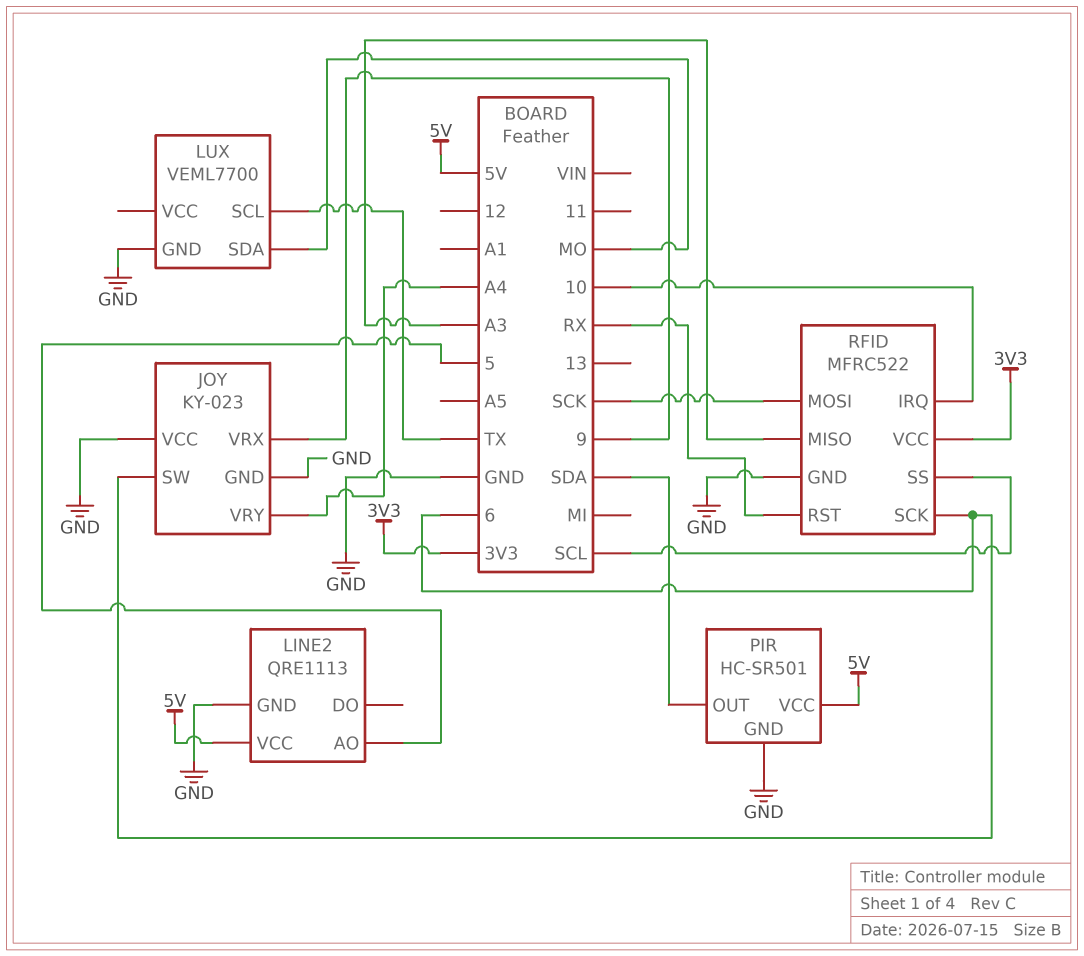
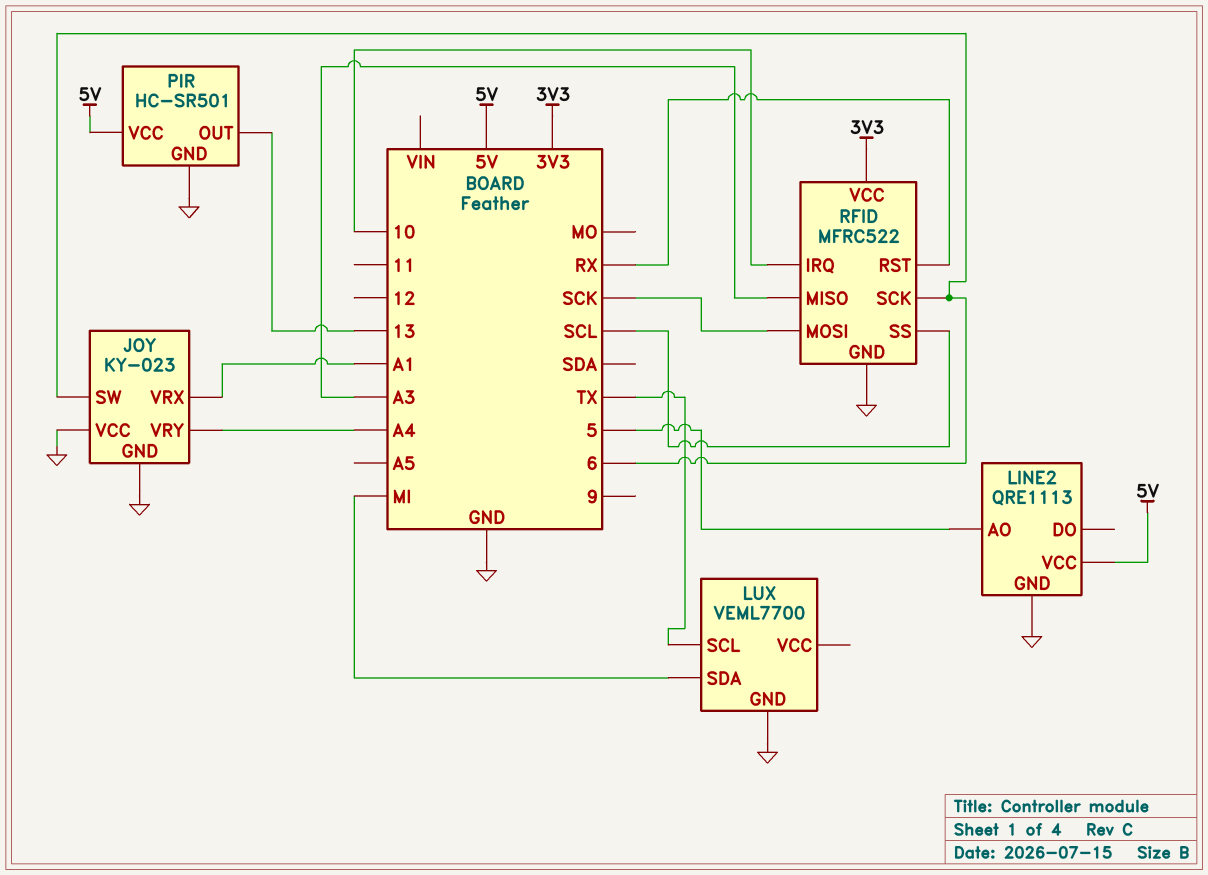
JOY pin VRX: 9 -> A1
LUX pin SDA: MO -> MI
PIR pin OUT: SDA -> 13

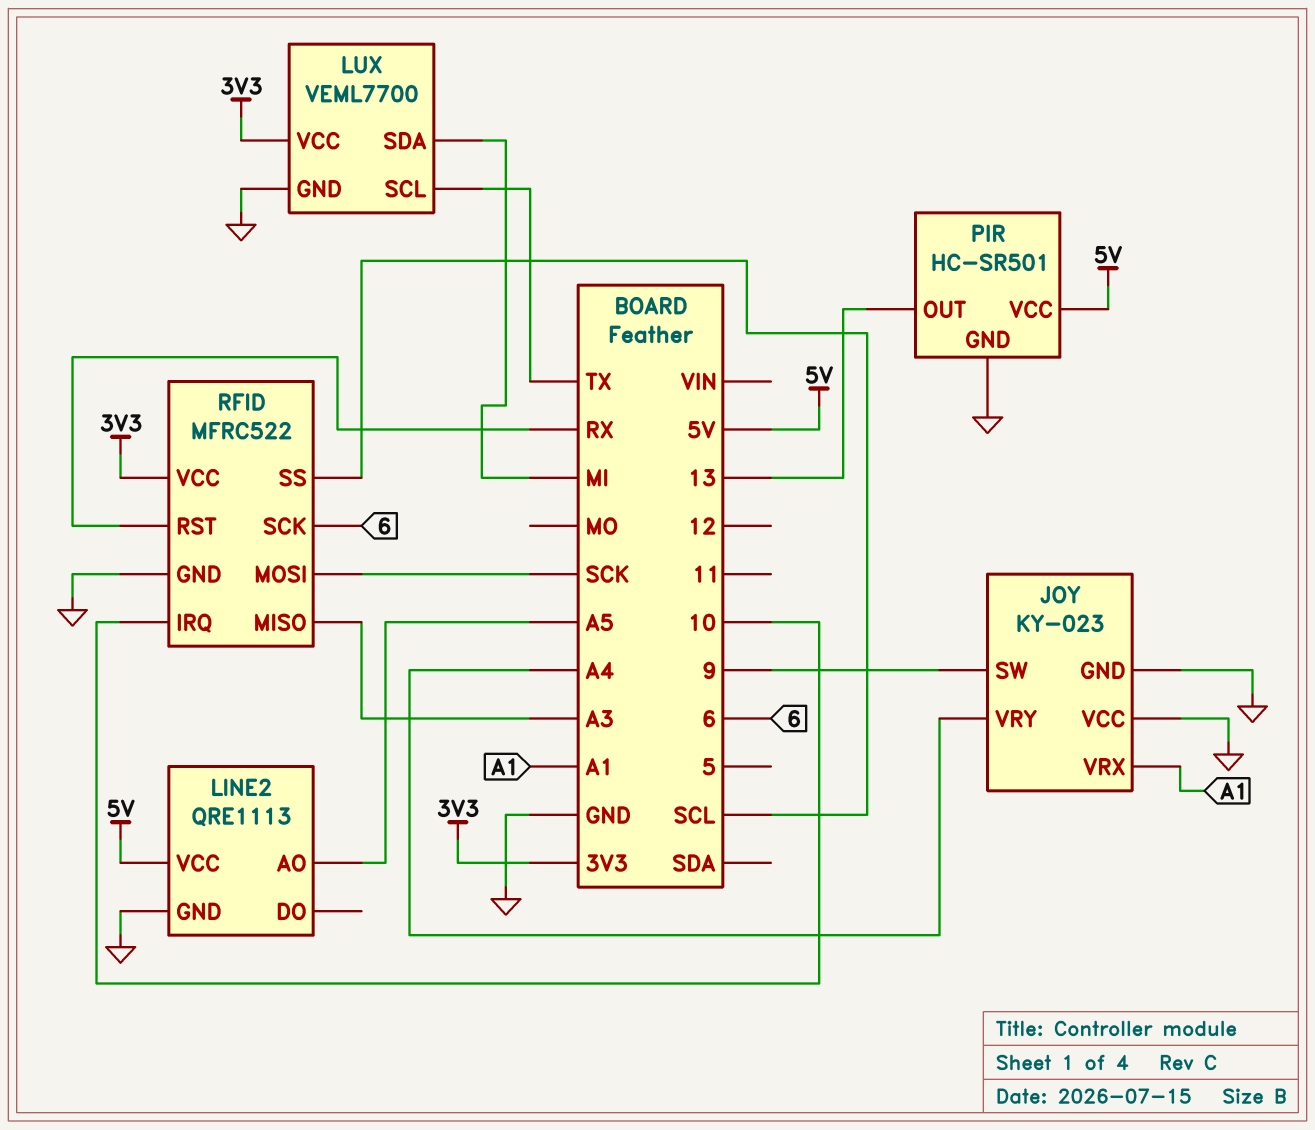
JOY pin SW: 6 -> 9
LINE2 pin AO: 5 -> A5
LUX pin VCC: none -> 3V3

